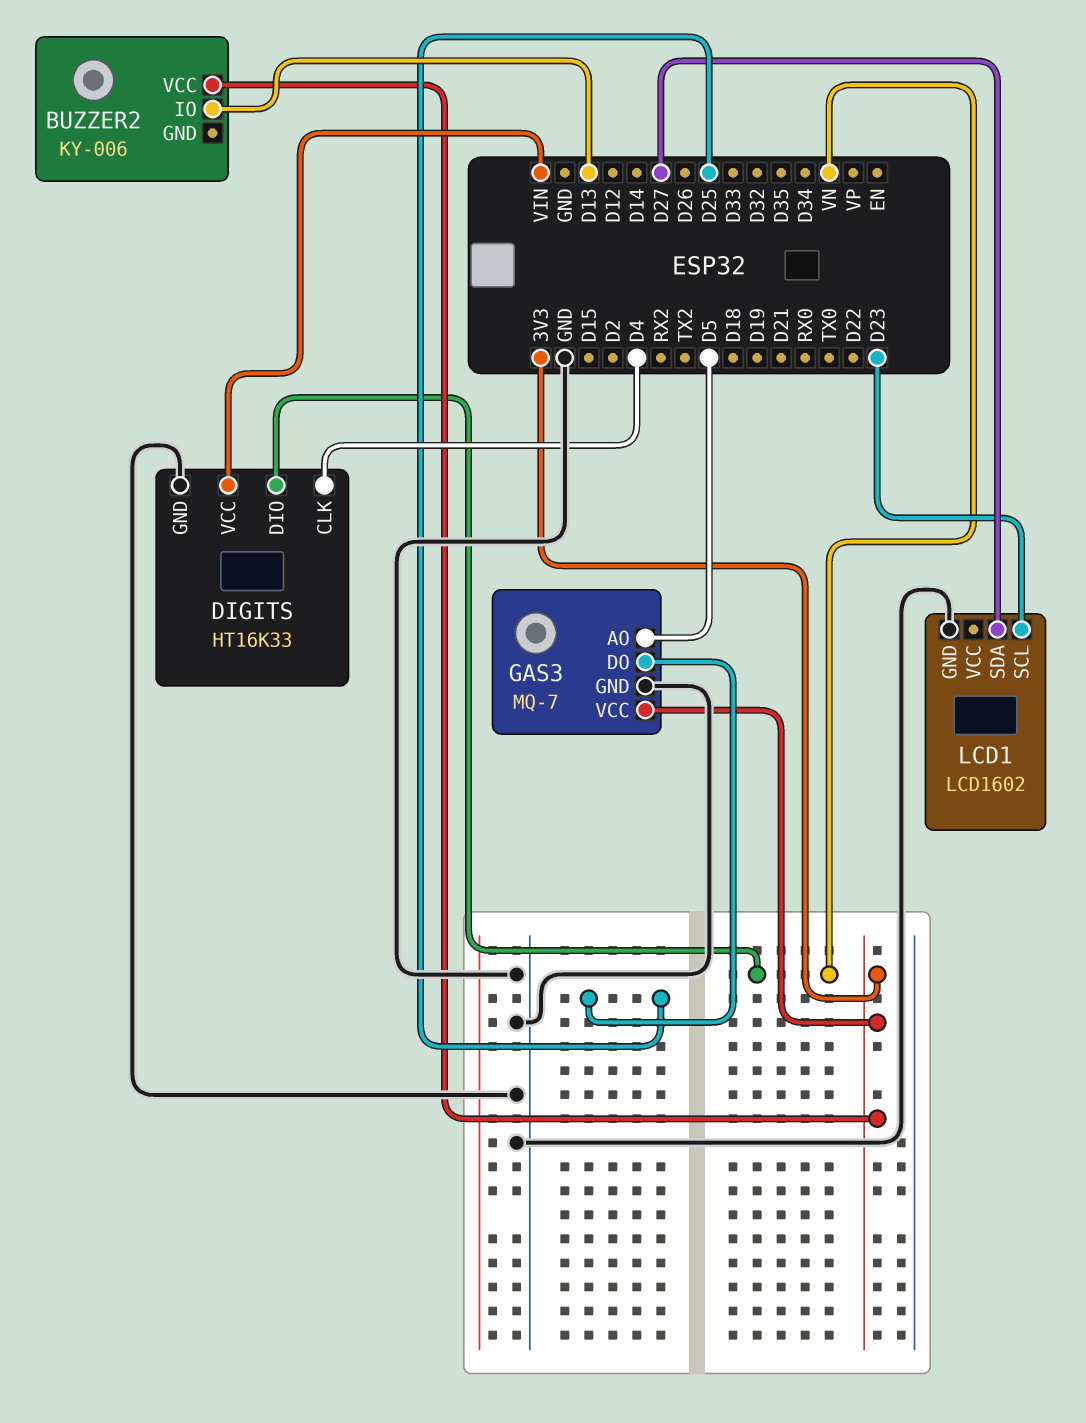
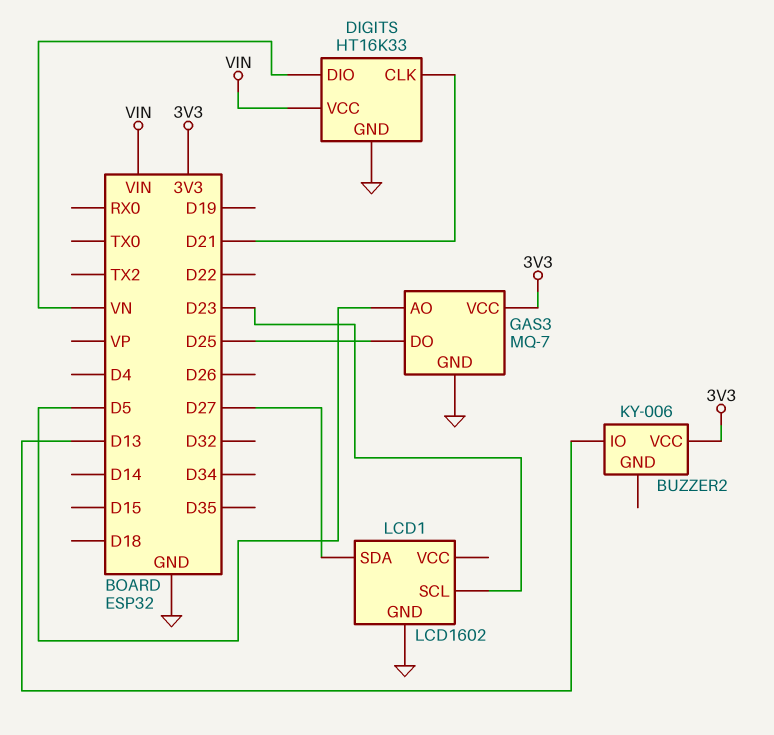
DIGITS pin CLK: D4 -> D21

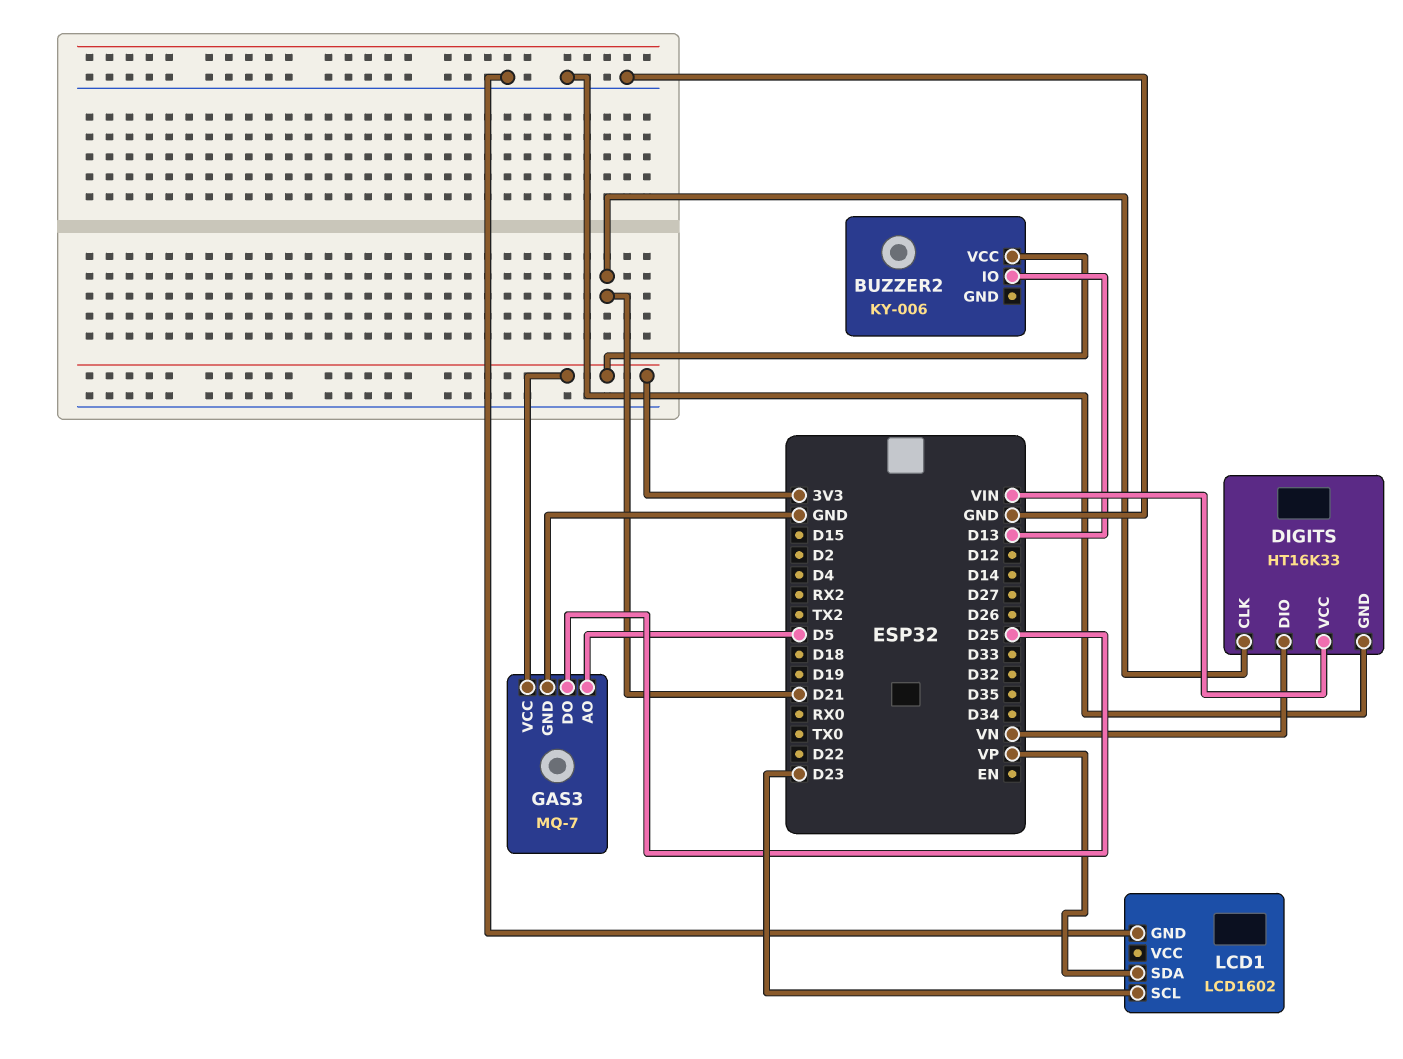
LCD1 pin SDA: D27 -> VP

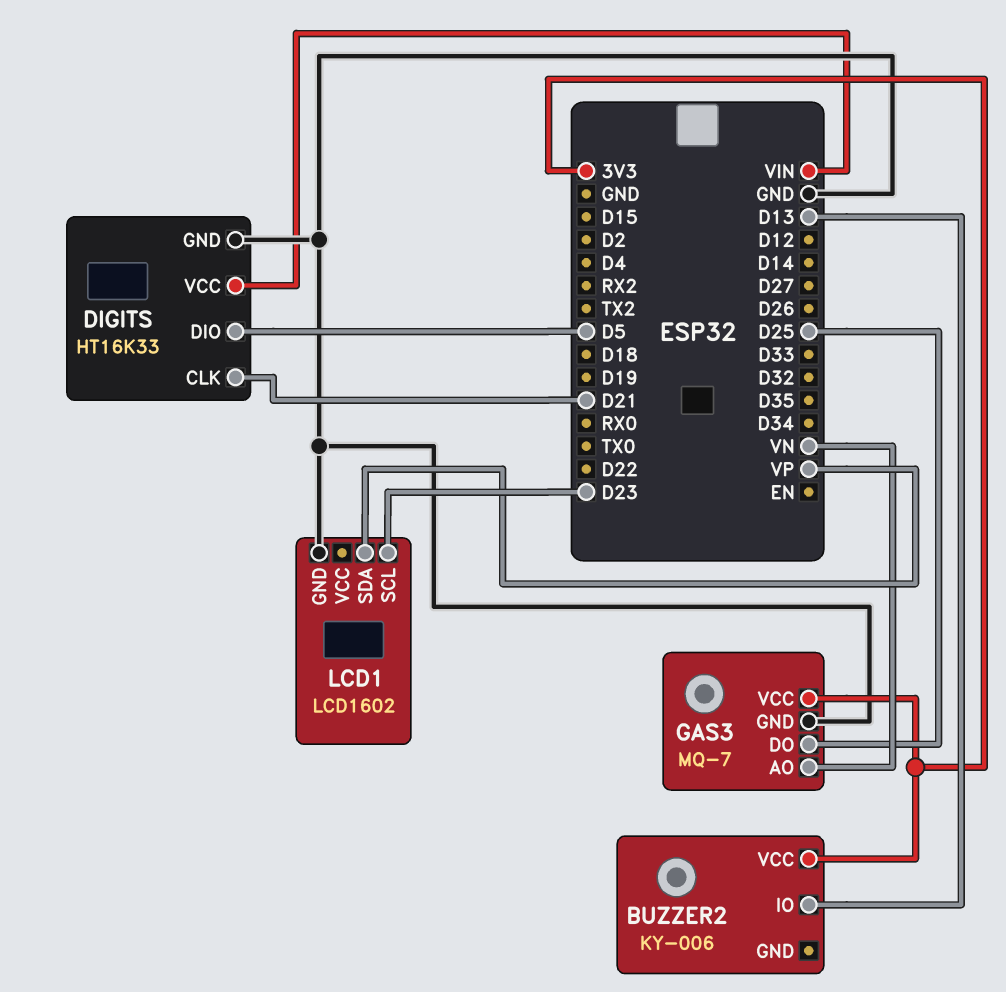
DIGITS pin DIO: VN -> D5
GAS3 pin AO: D5 -> VN

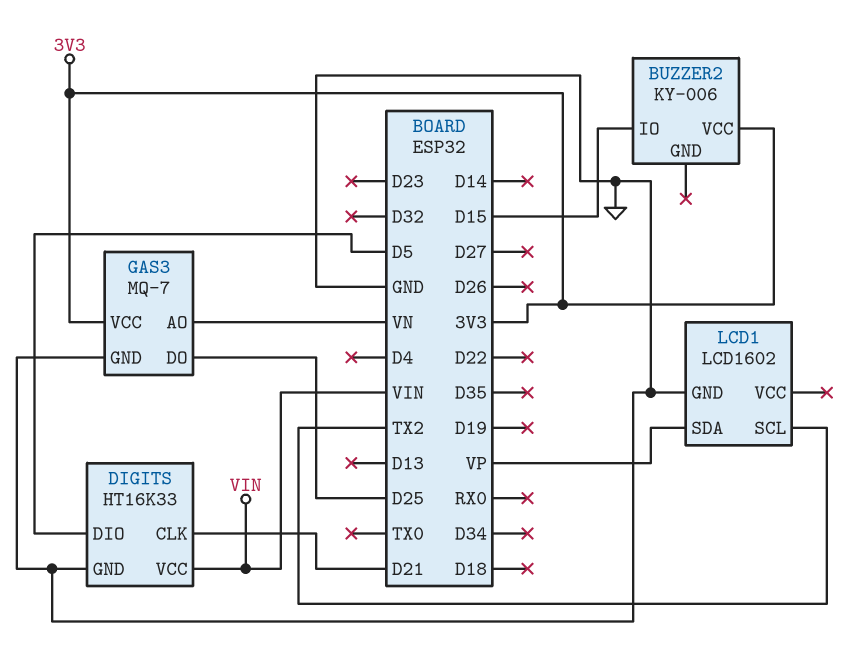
BUZZER2 pin IO: D13 -> D15
LCD1 pin SCL: D23 -> TX2

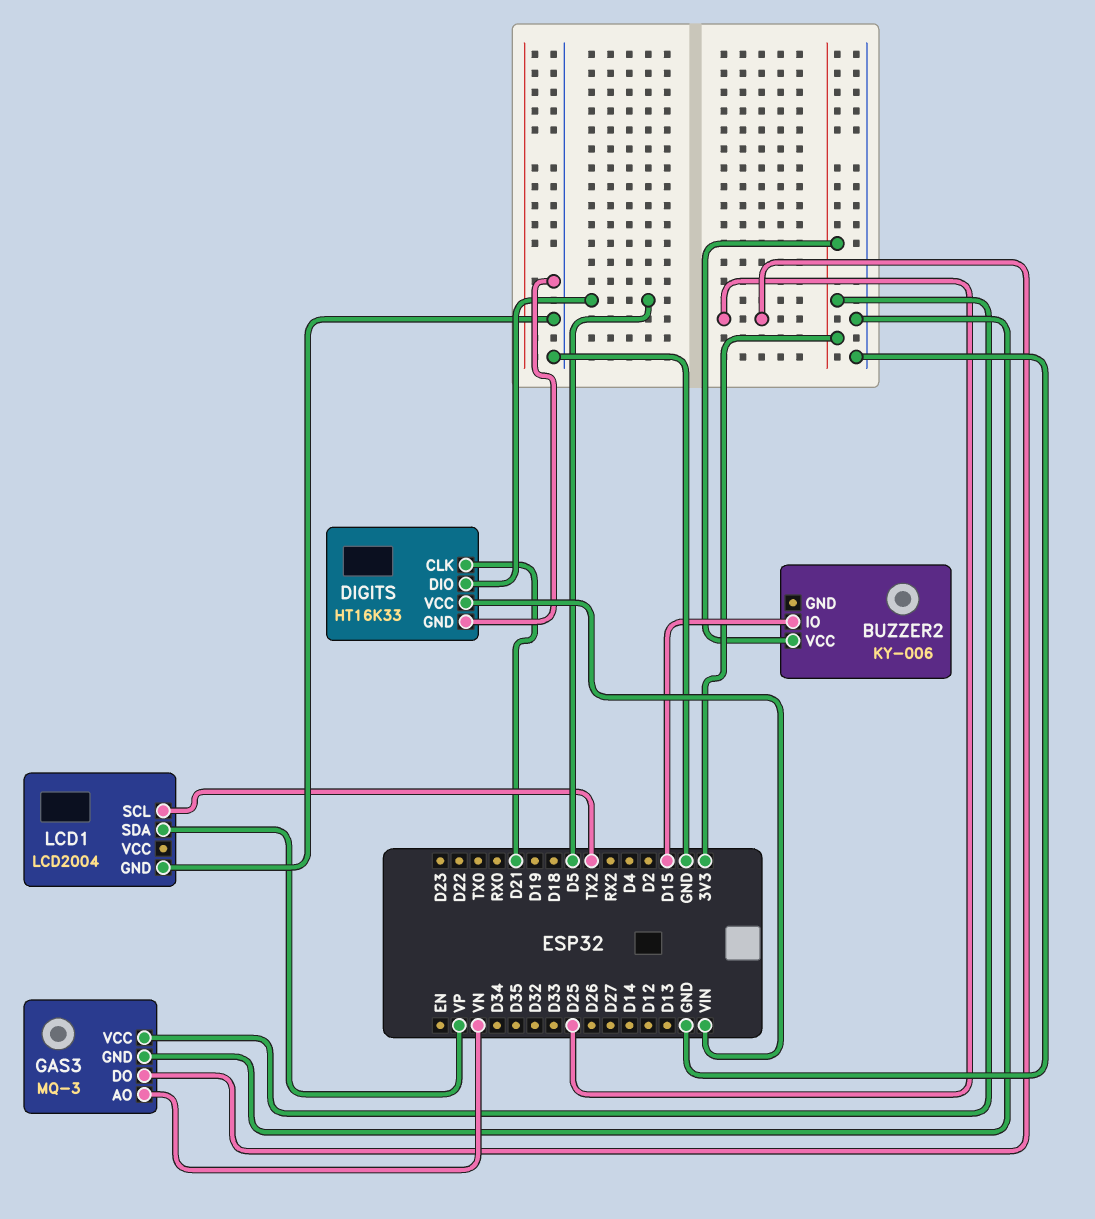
GAS3: MQ-7 -> MQ-3
LCD1: LCD1602 -> LCD2004

